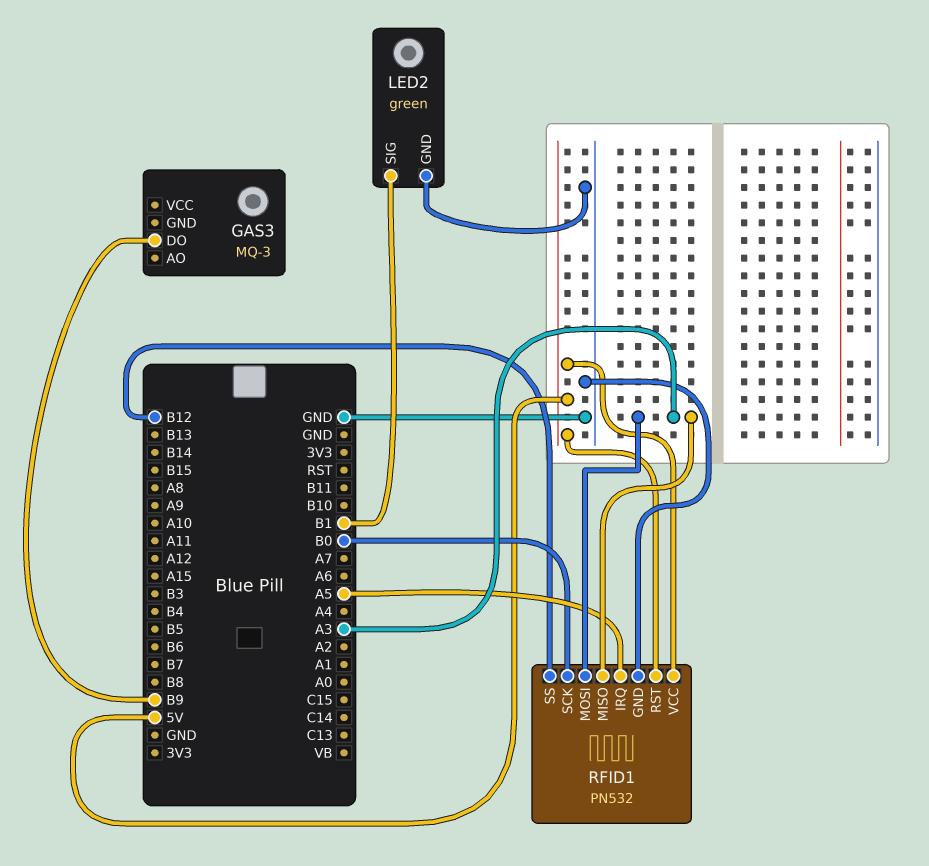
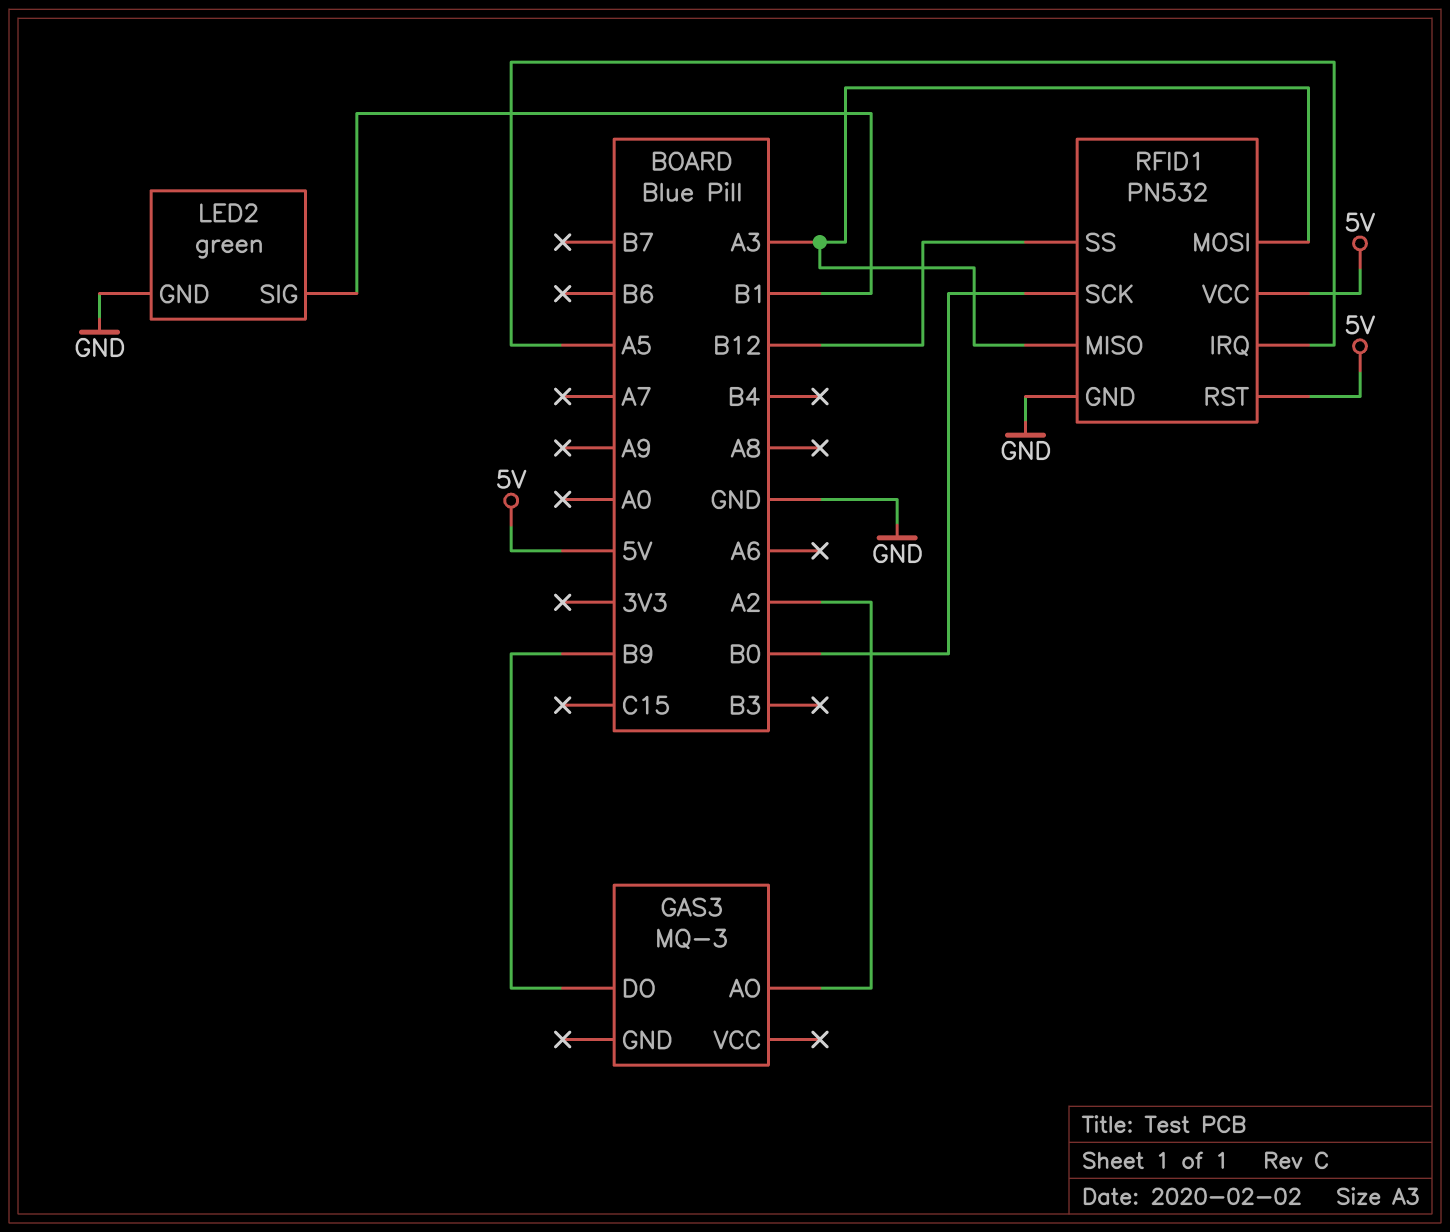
GAS3 pin AO: none -> A2

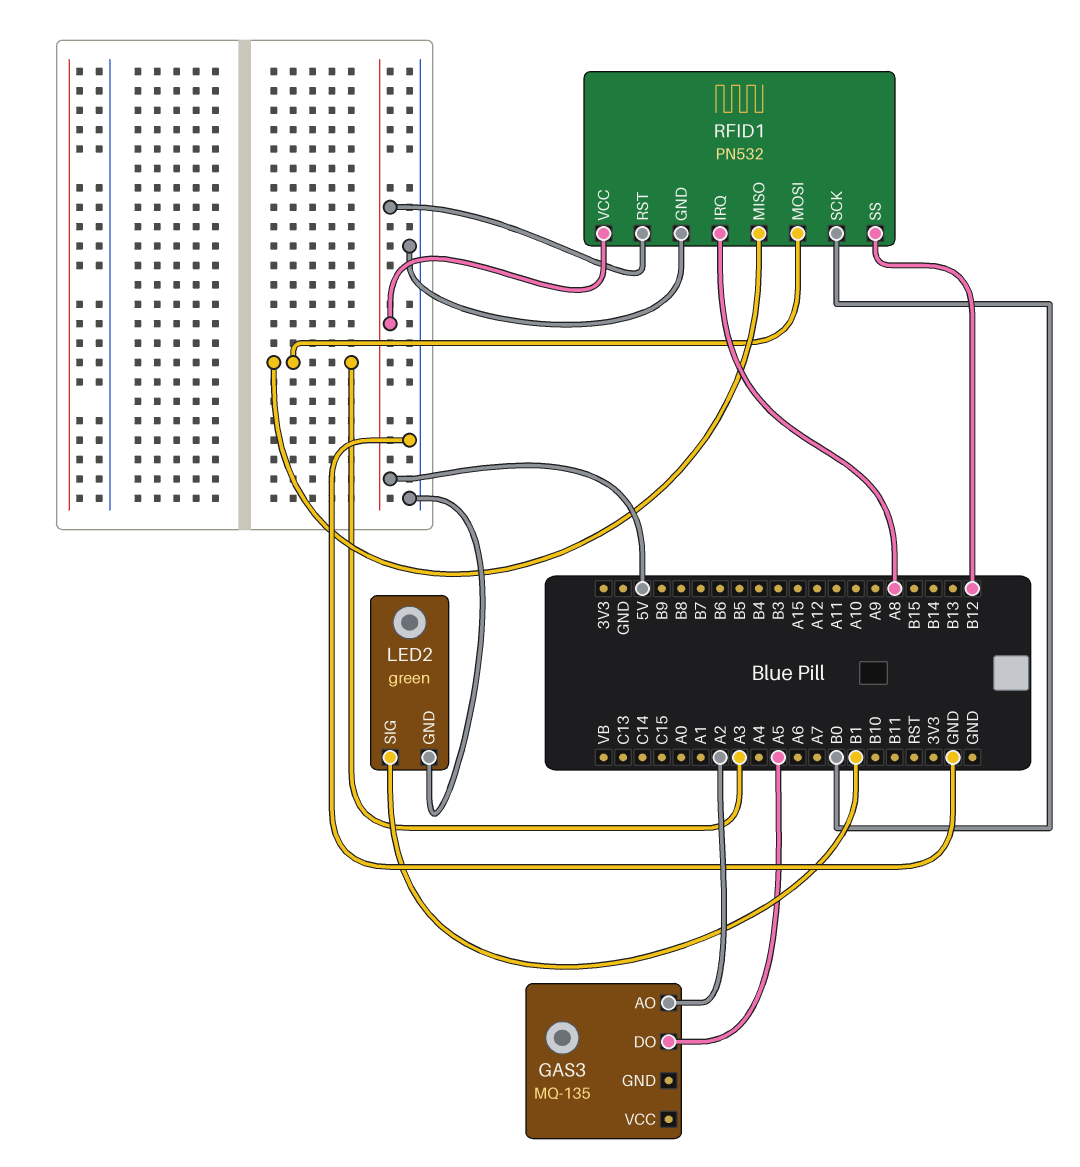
GAS3: MQ-3 -> MQ-135
GAS3 pin DO: B9 -> A5
RFID1 pin IRQ: A5 -> A8

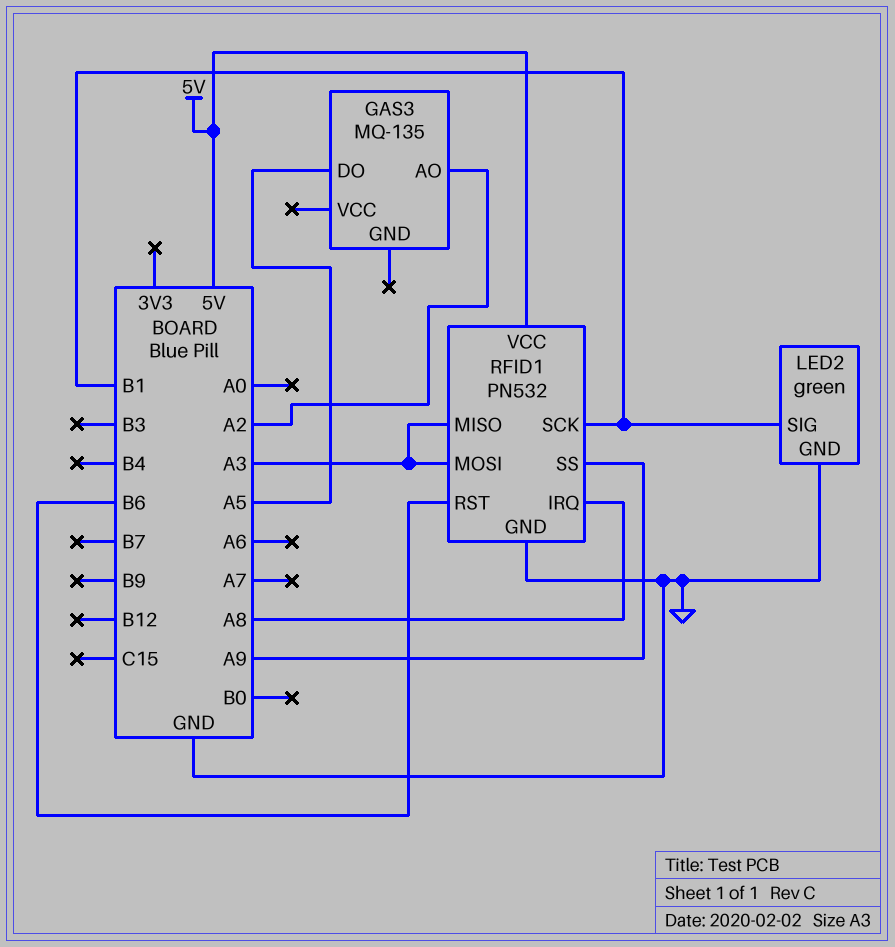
RFID1 pin RST: 5V -> B6
RFID1 pin SCK: B0 -> B1
RFID1 pin SS: B12 -> A9

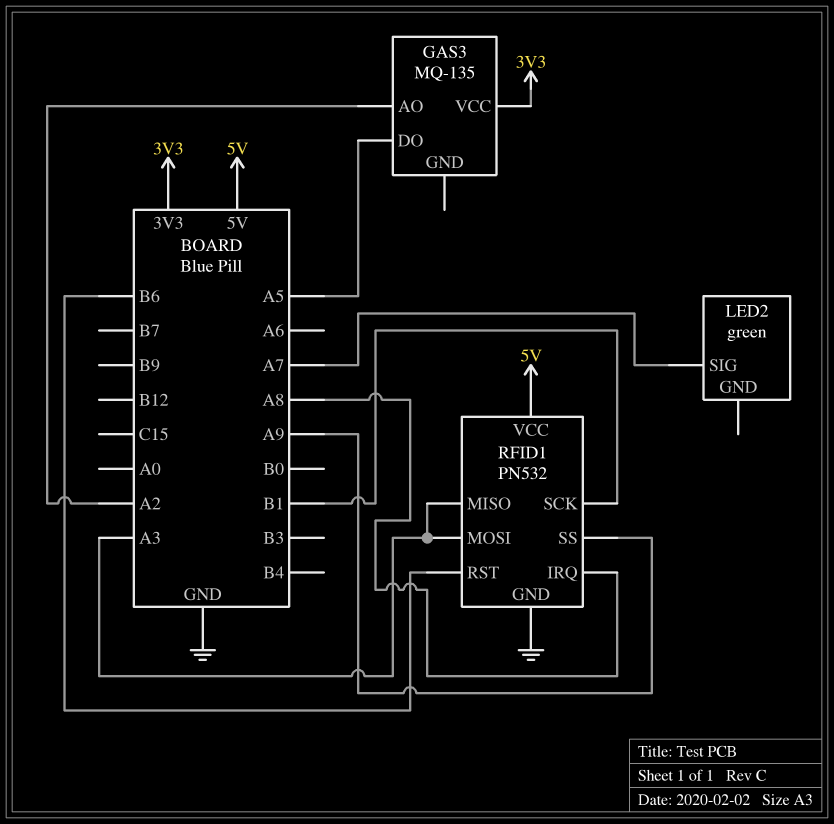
GAS3 pin VCC: none -> 3V3
LED2 pin GND: GND -> none
LED2 pin SIG: B1 -> A7

